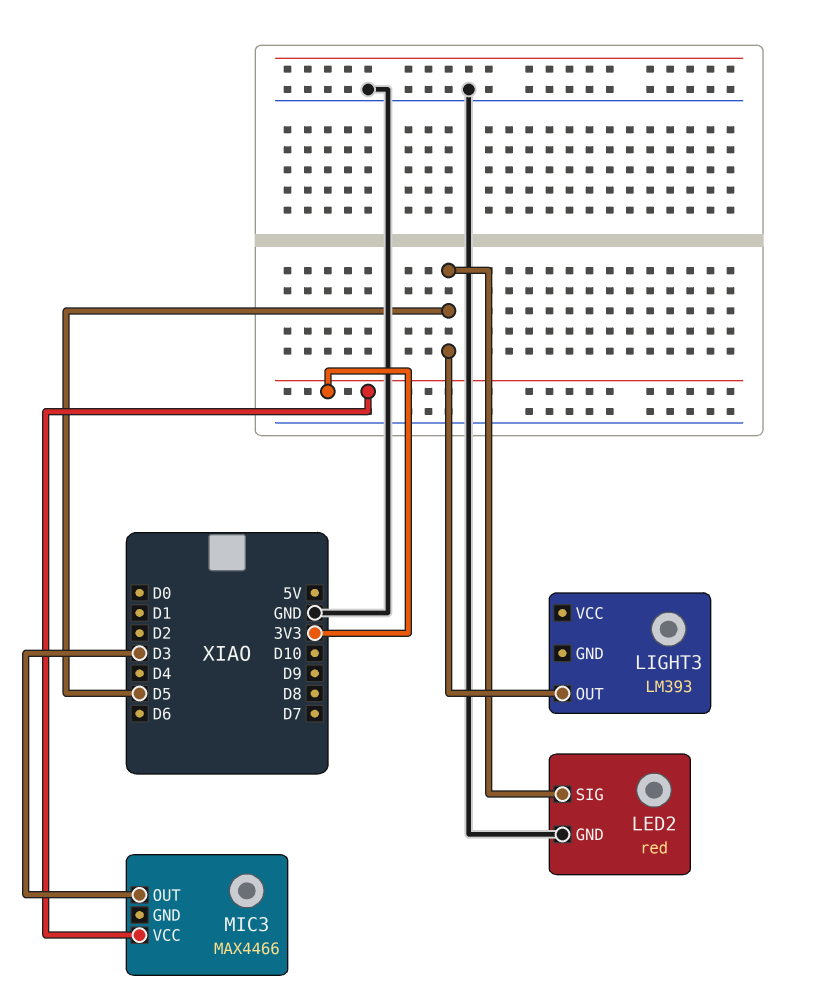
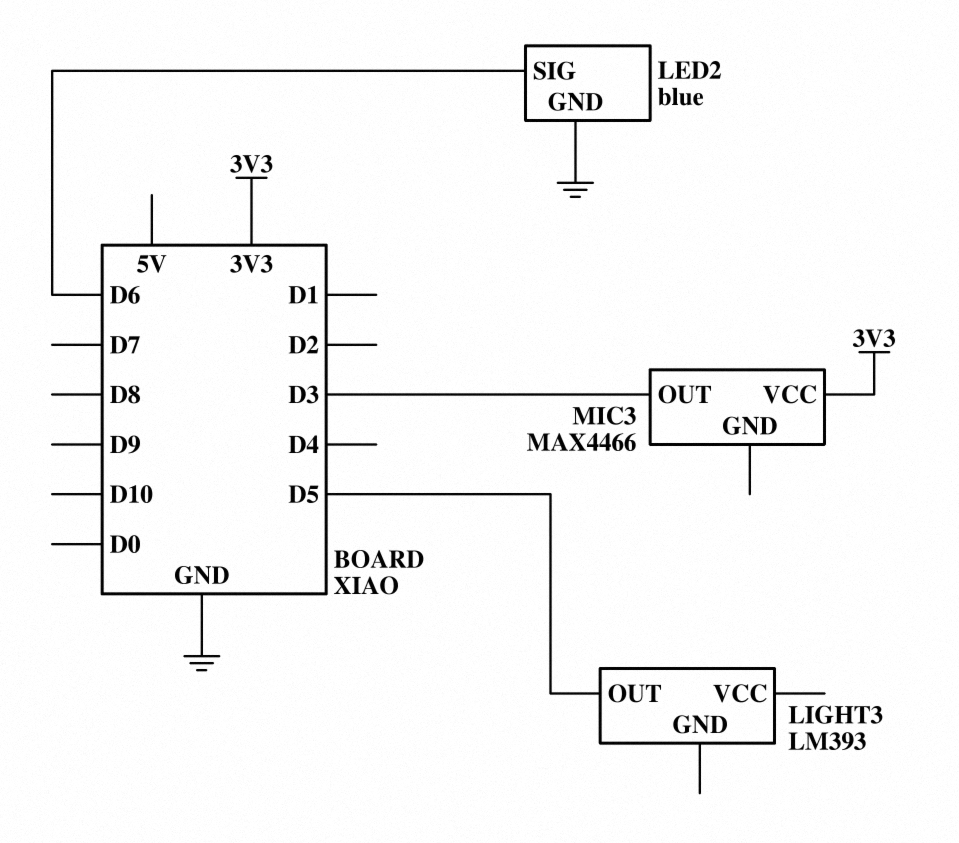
LED2: red -> blue
LED2 pin SIG: D5 -> D6

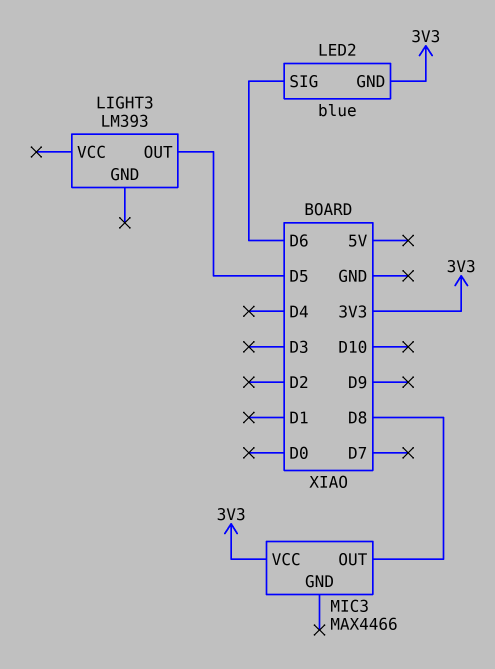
LED2 pin GND: GND -> 3V3
MIC3 pin OUT: D3 -> D8

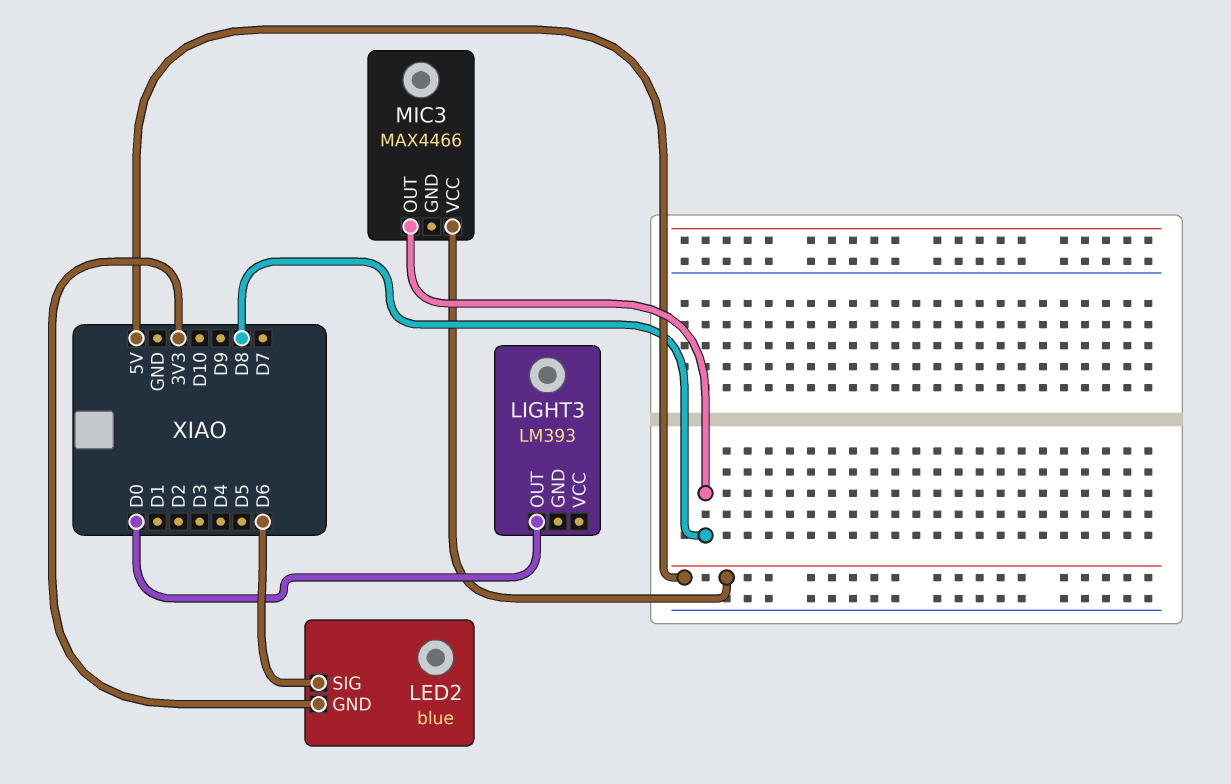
LIGHT3 pin OUT: D5 -> D0
MIC3 pin VCC: 3V3 -> 5V

